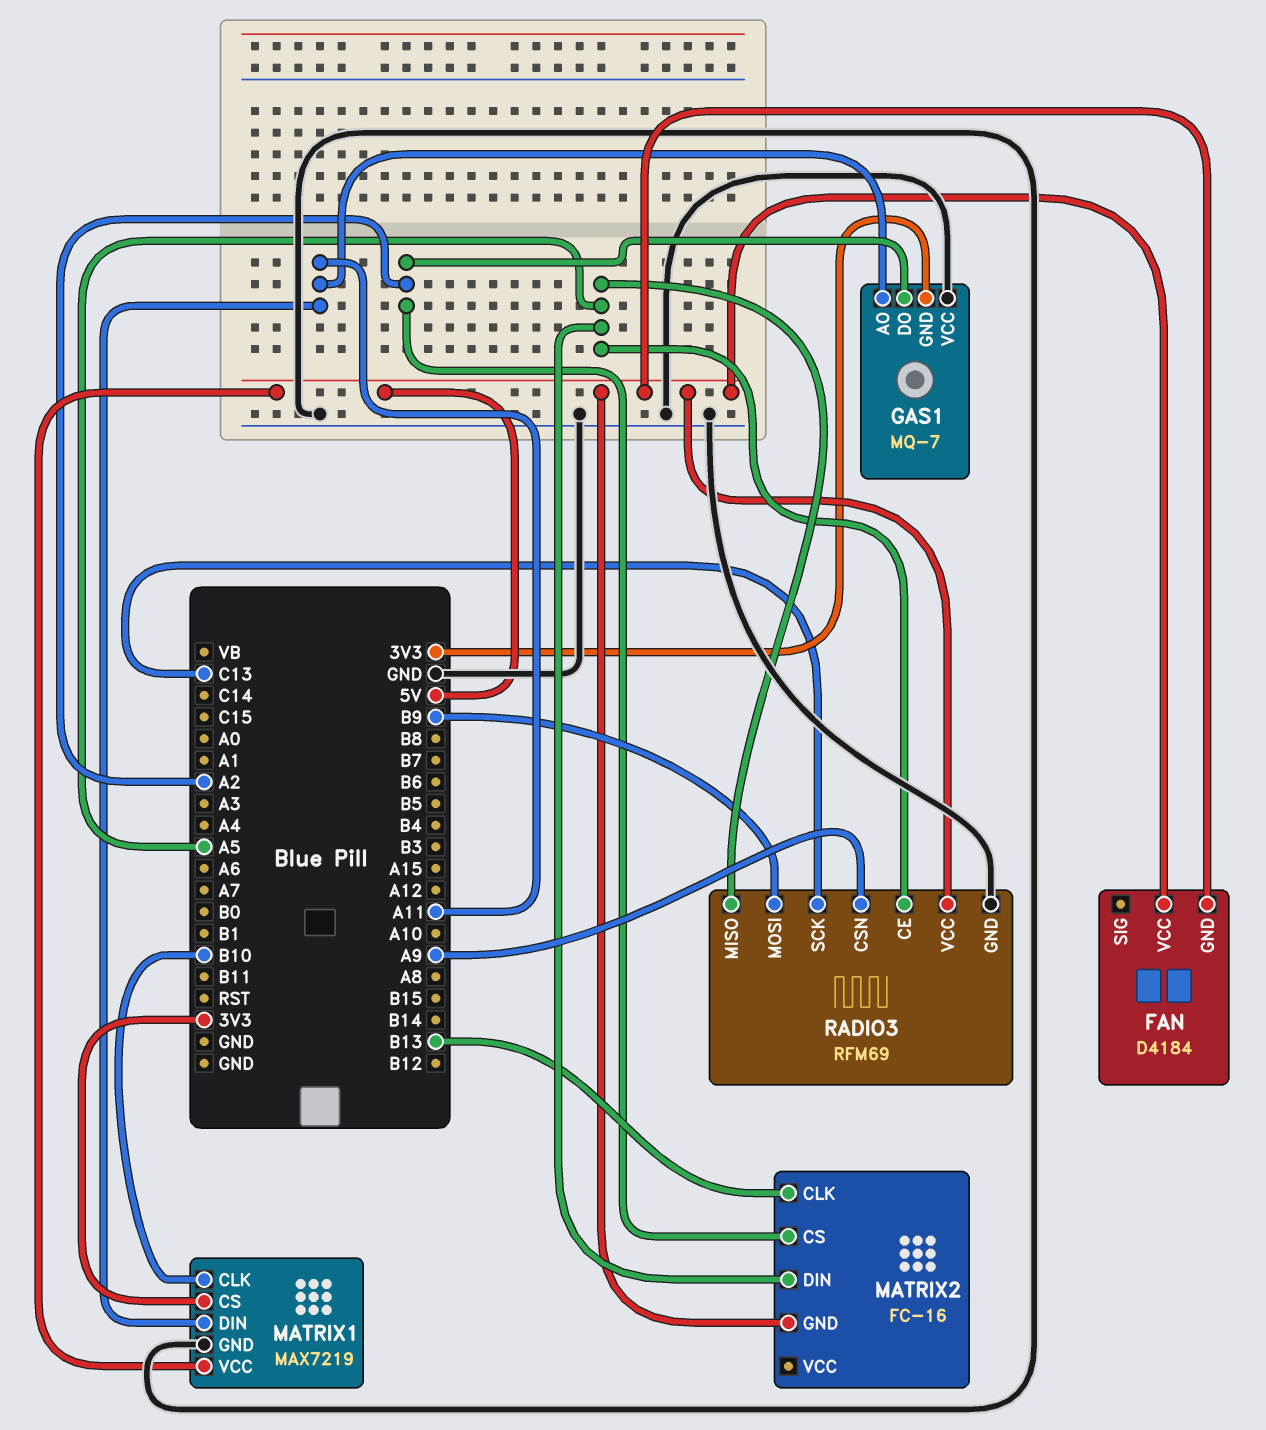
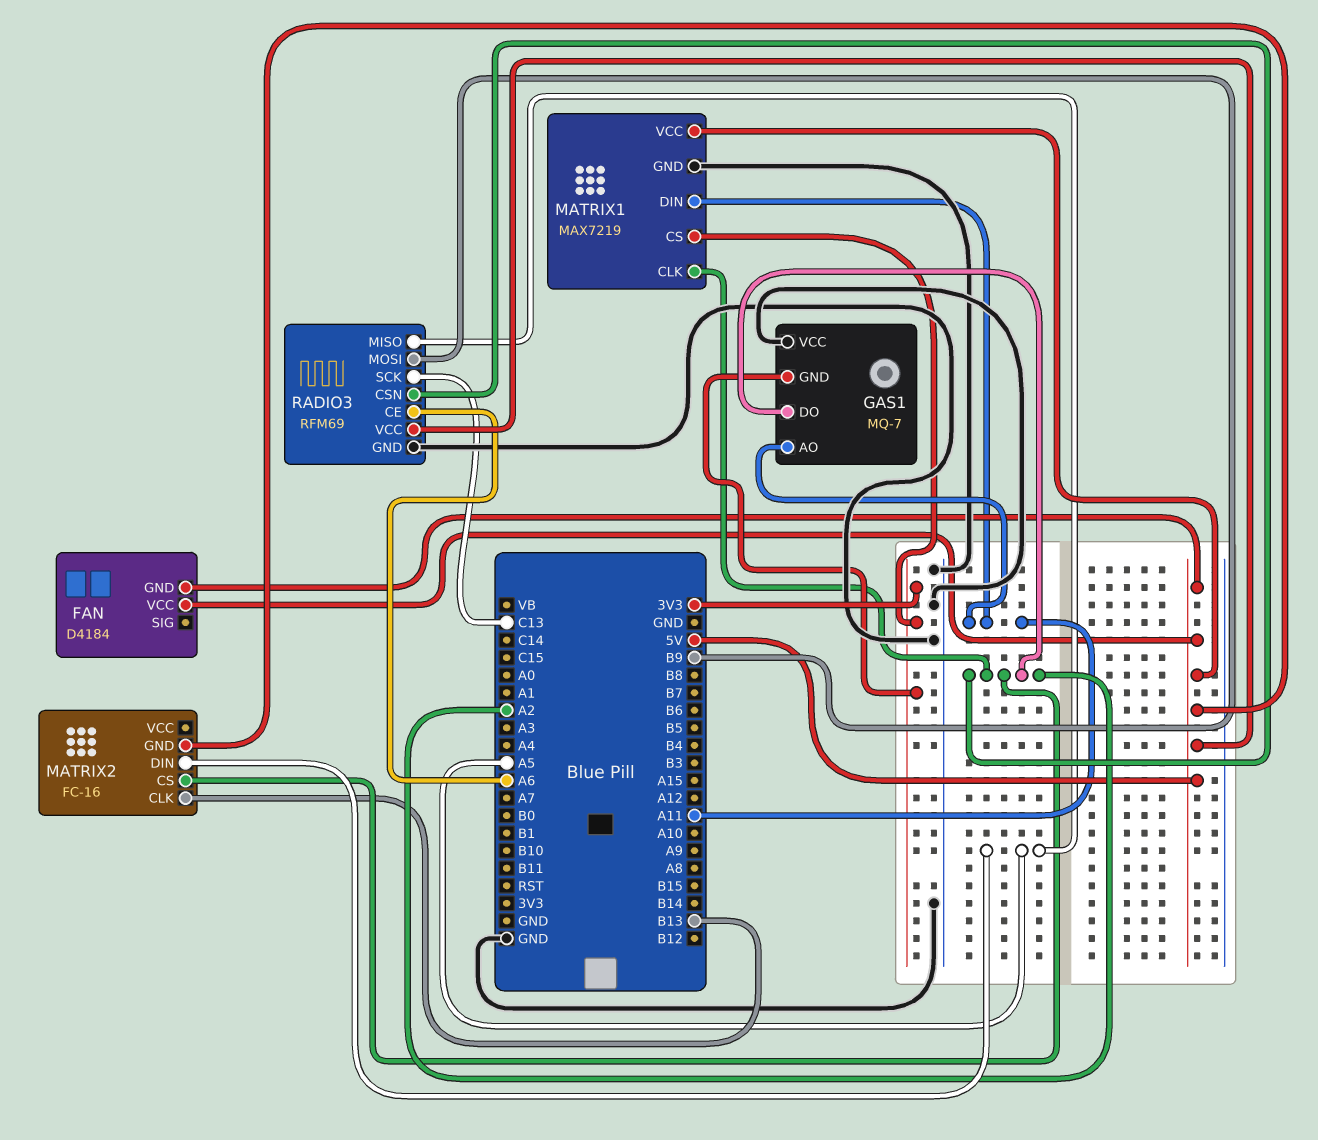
MATRIX1 pin CLK: B10 -> A2
RADIO3 pin CE: A5 -> A6
RADIO3 pin CSN: A9 -> A2

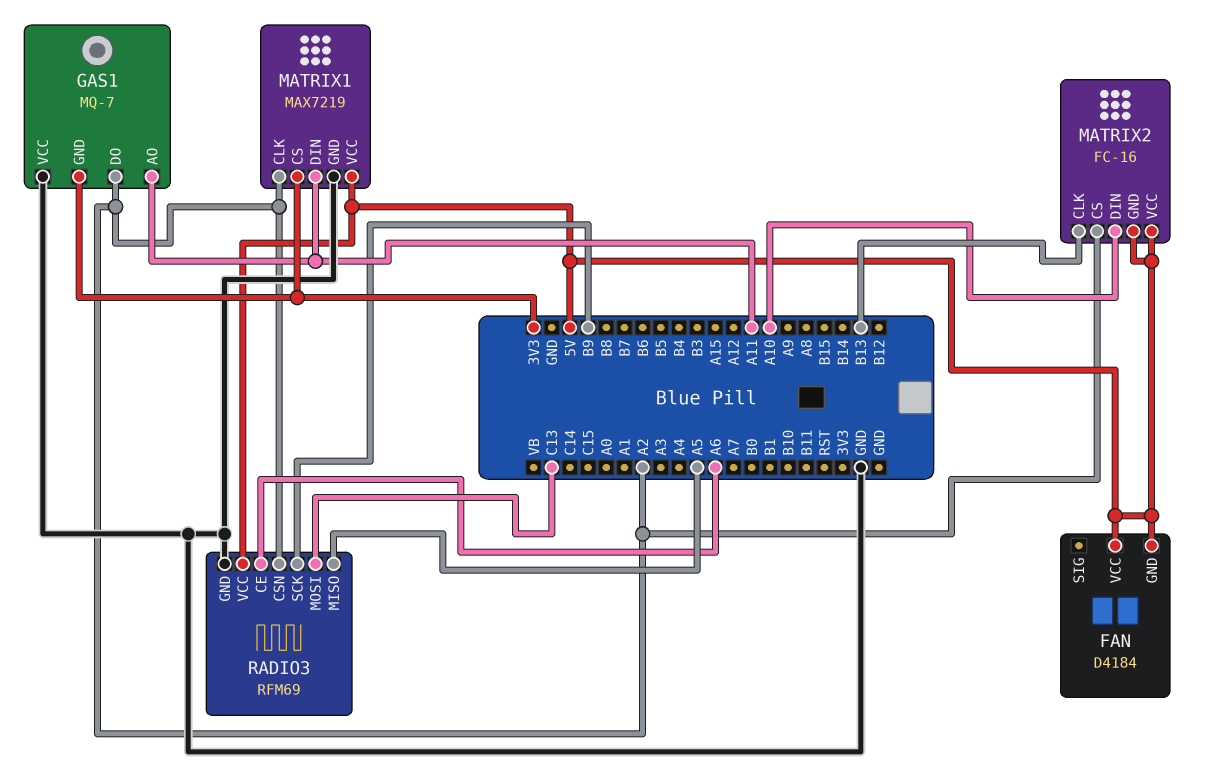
MATRIX2 pin DIN: A5 -> A10
MATRIX2 pin VCC: none -> 5V
RADIO3 pin MOSI: B9 -> C13
RADIO3 pin SCK: C13 -> B9

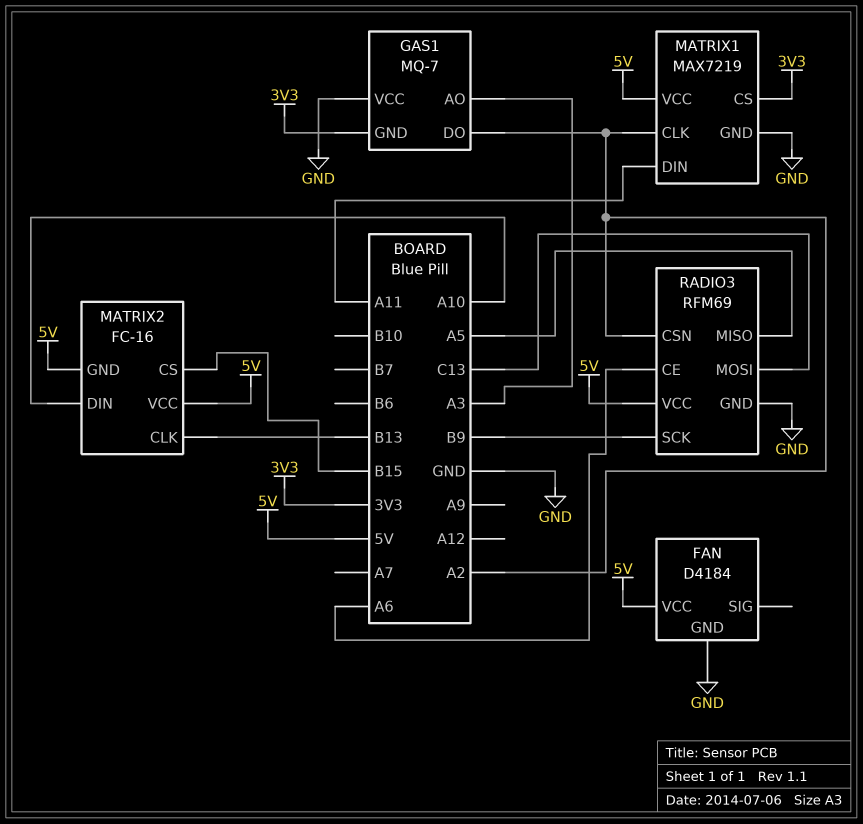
FAN pin GND: 5V -> GND
GAS1 pin AO: A11 -> A3
MATRIX2 pin CS: A2 -> B15

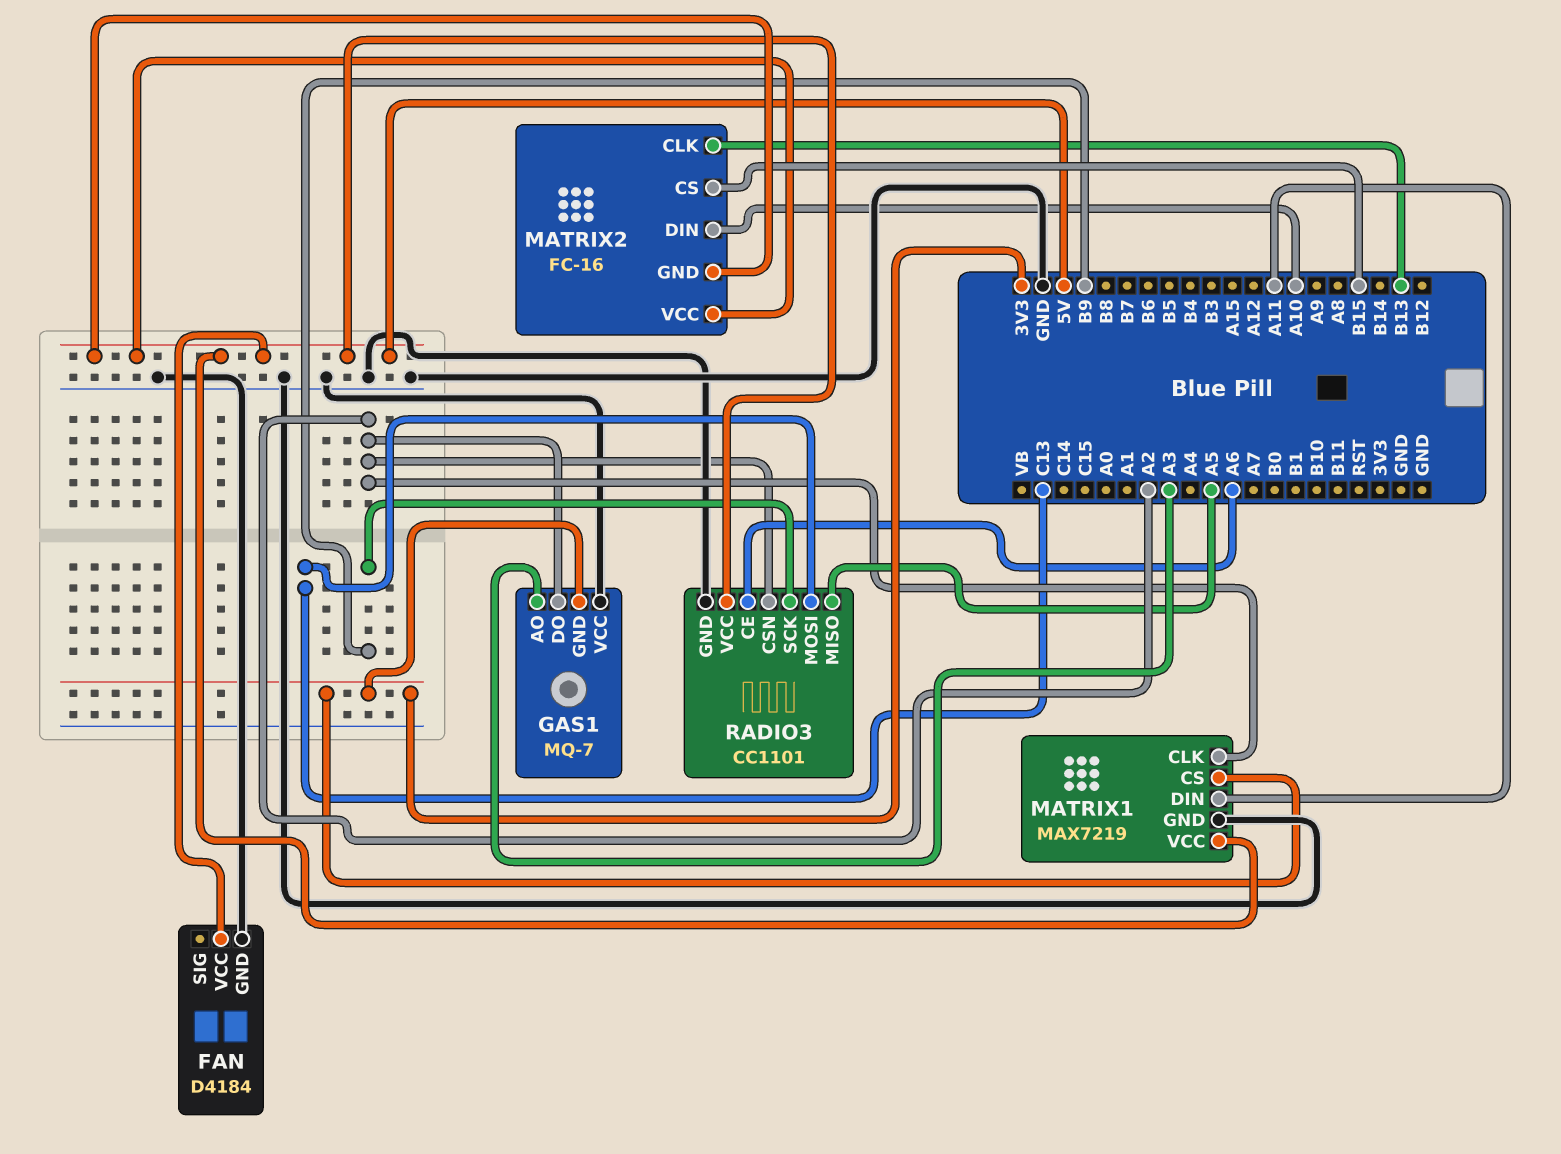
RADIO3: RFM69 -> CC1101

